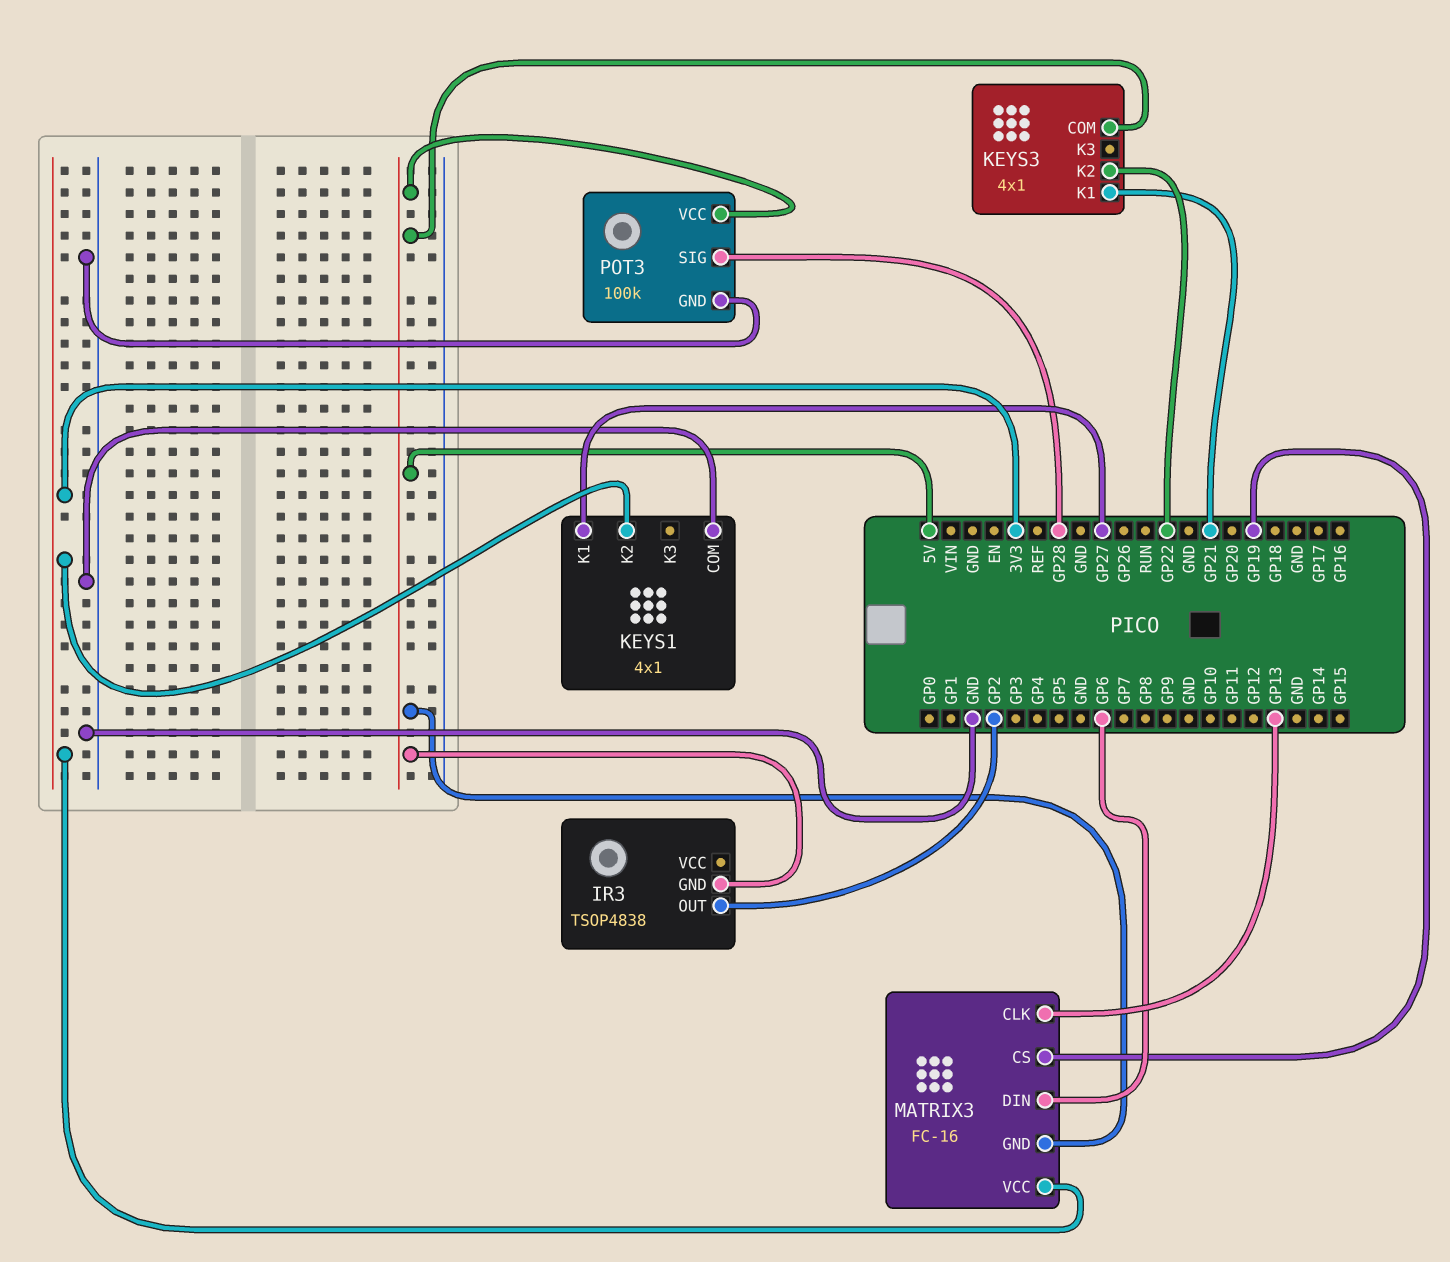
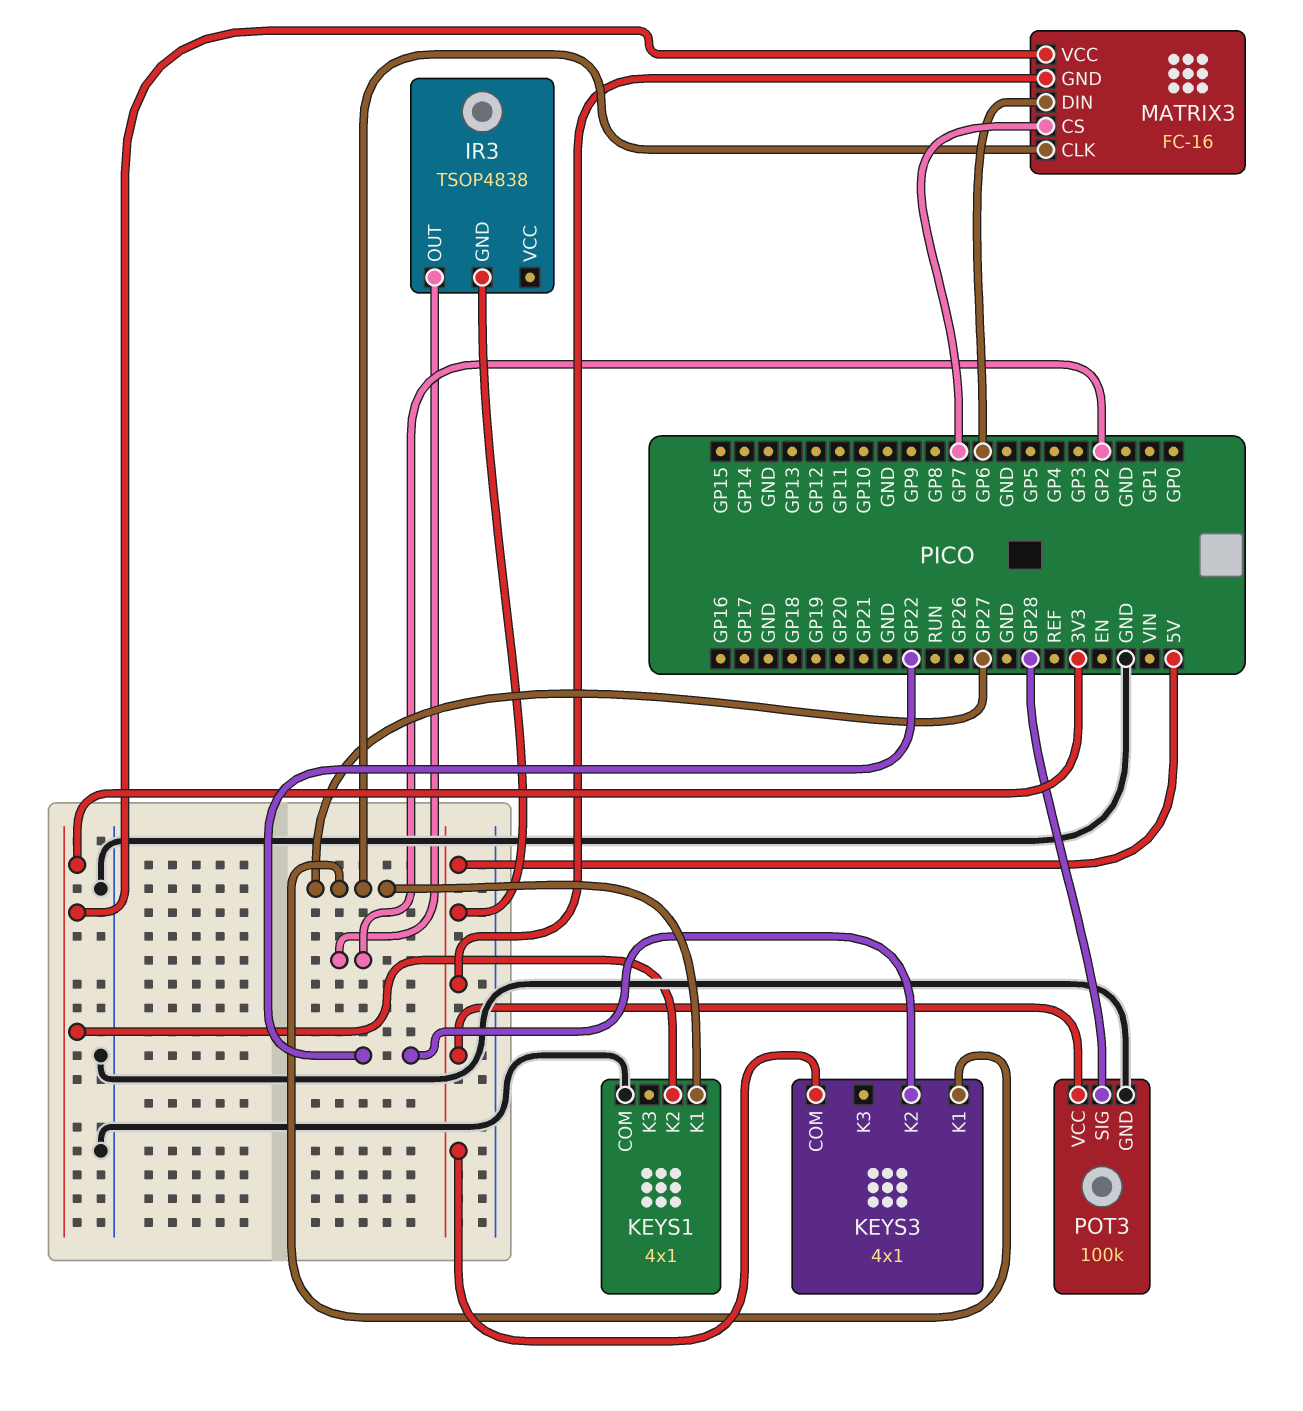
KEYS3 pin K1: GP21 -> GP27
MATRIX3 pin CLK: GP13 -> GP27
MATRIX3 pin CS: GP19 -> GP7

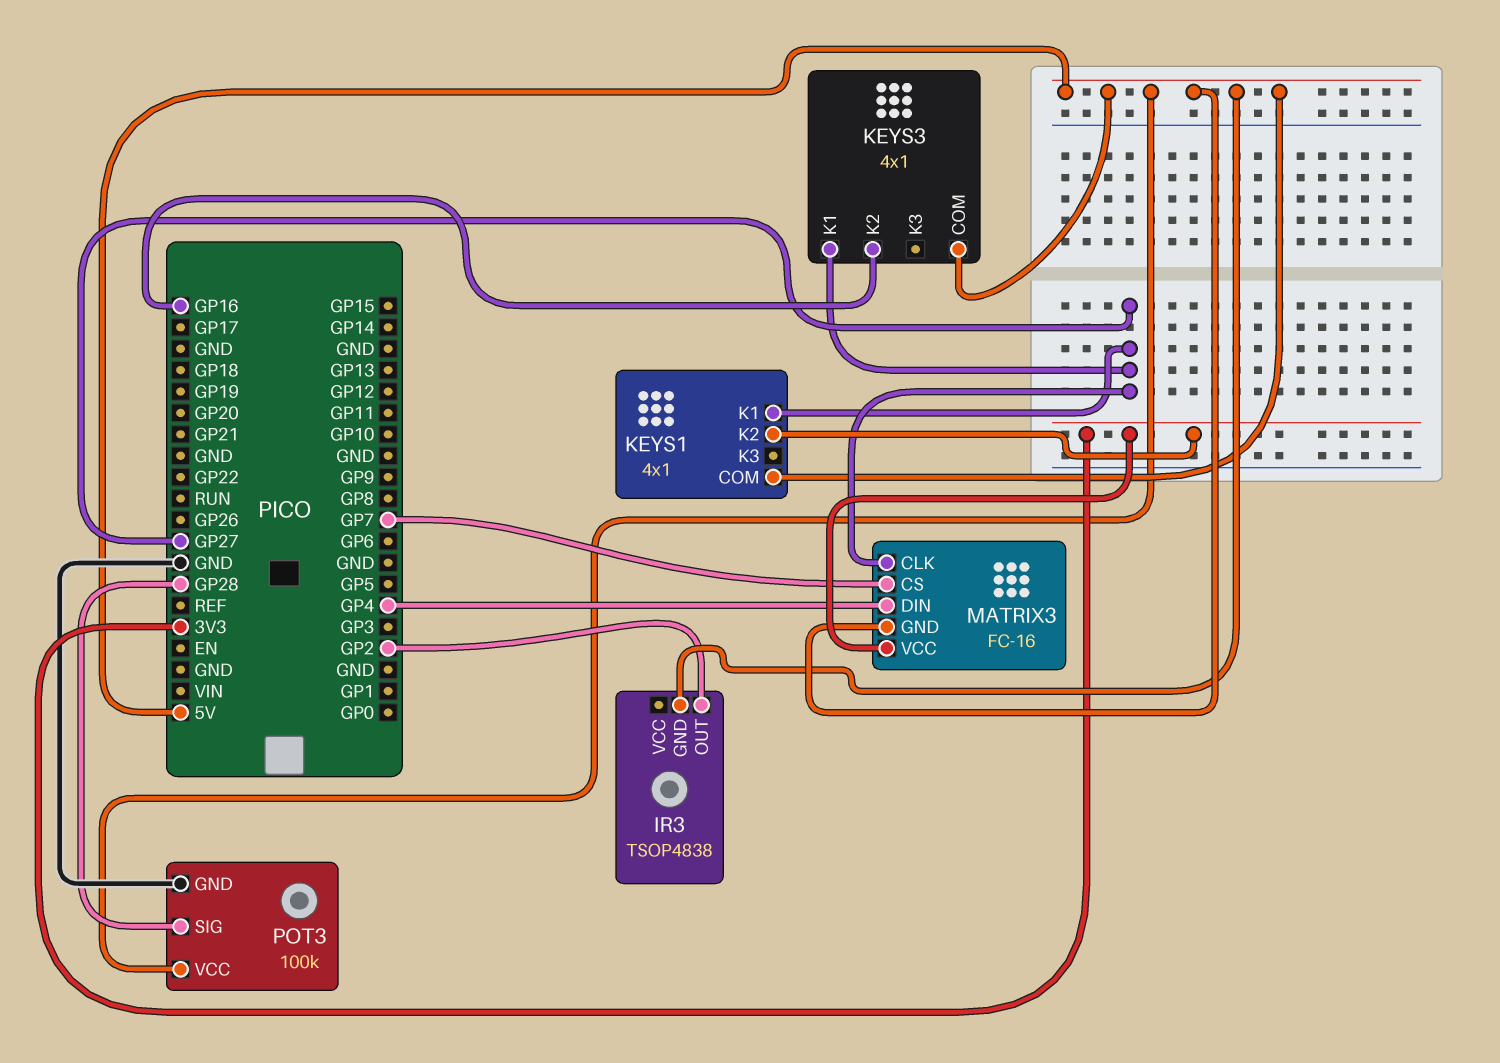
KEYS1 pin COM: GND -> 5V
KEYS3 pin K2: GP22 -> GP16
MATRIX3 pin DIN: GP6 -> GP4

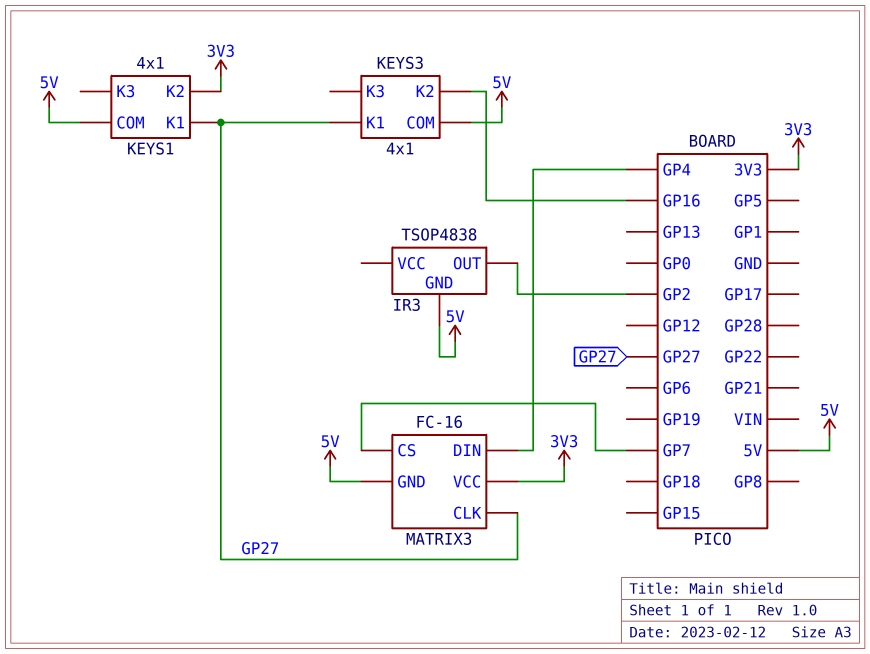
POT3: 100k -> none
POT3 pin GND: GND -> none
POT3 pin SIG: GP28 -> none
POT3 pin VCC: 5V -> none

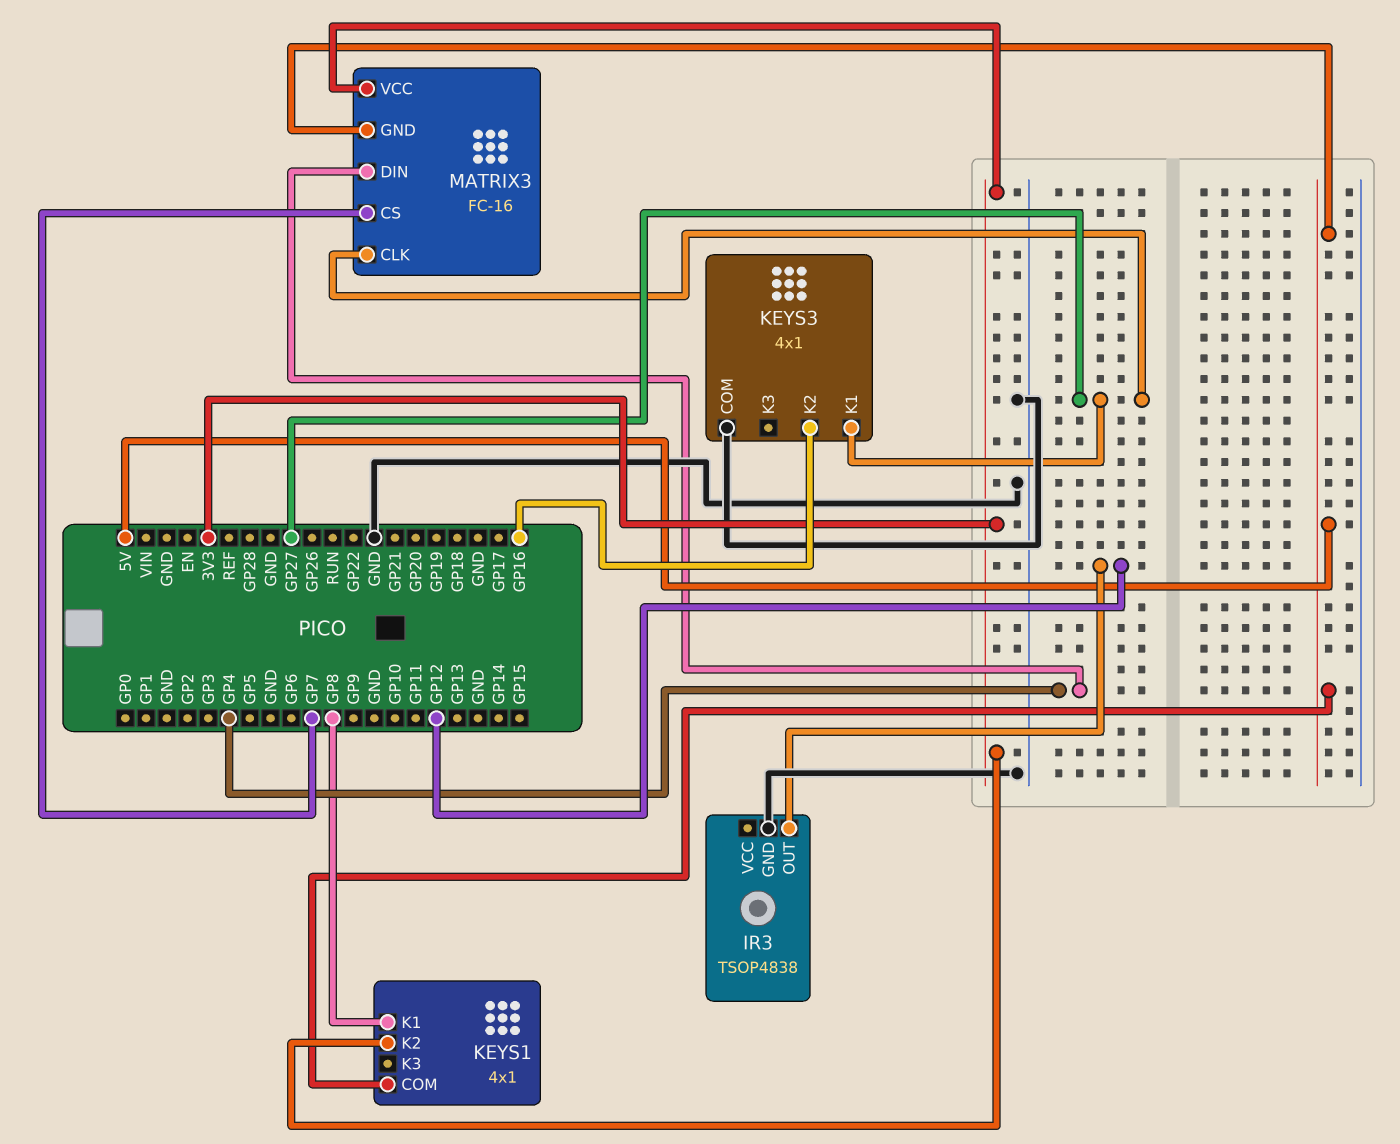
IR3 pin GND: 5V -> GND
IR3 pin OUT: GP2 -> GP12
KEYS1 pin K1: GP27 -> GP8
KEYS3 pin COM: 5V -> GND

